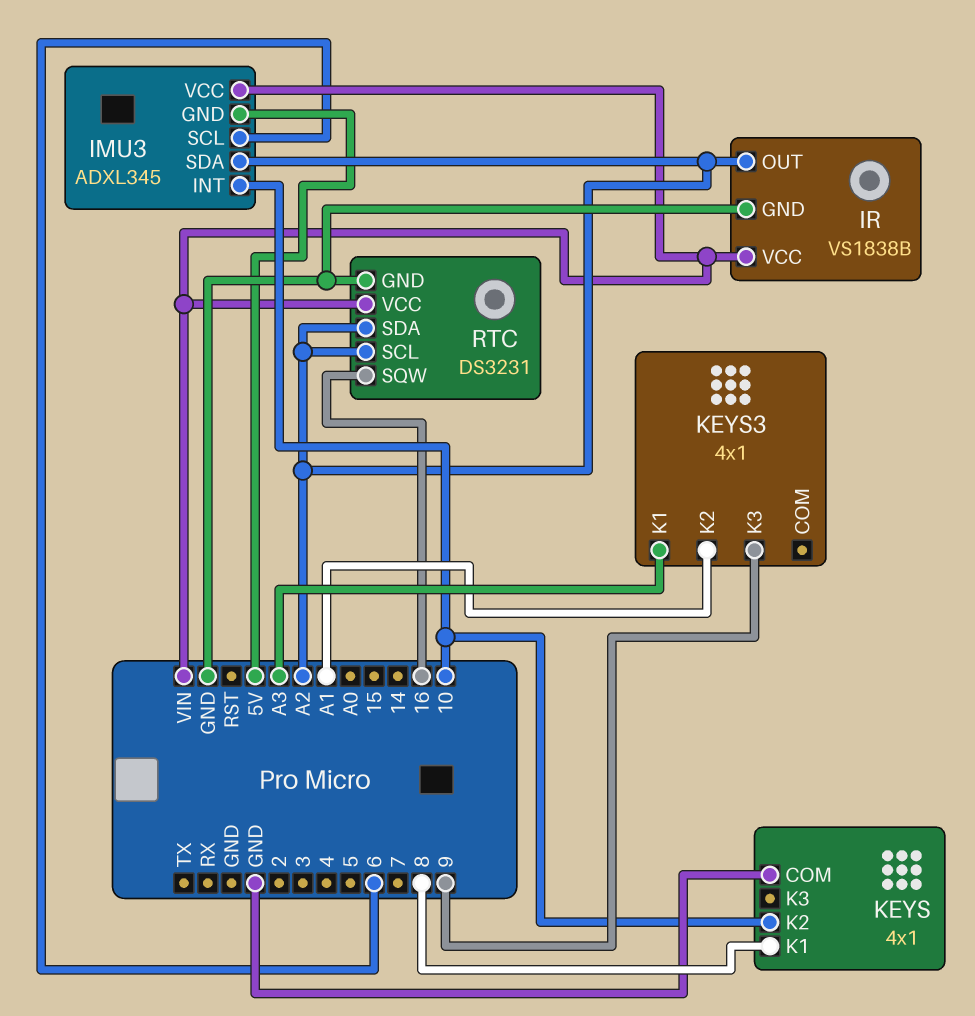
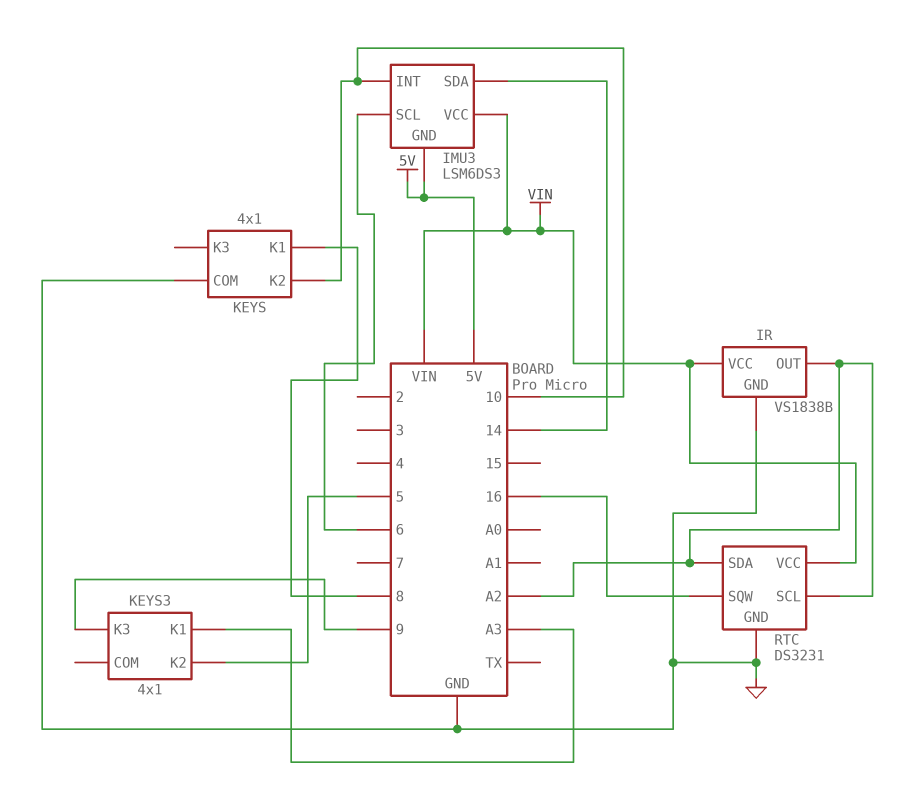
IMU3: ADXL345 -> LSM6DS3
IMU3 pin SDA: A2 -> 14
KEYS3 pin K2: A1 -> 5

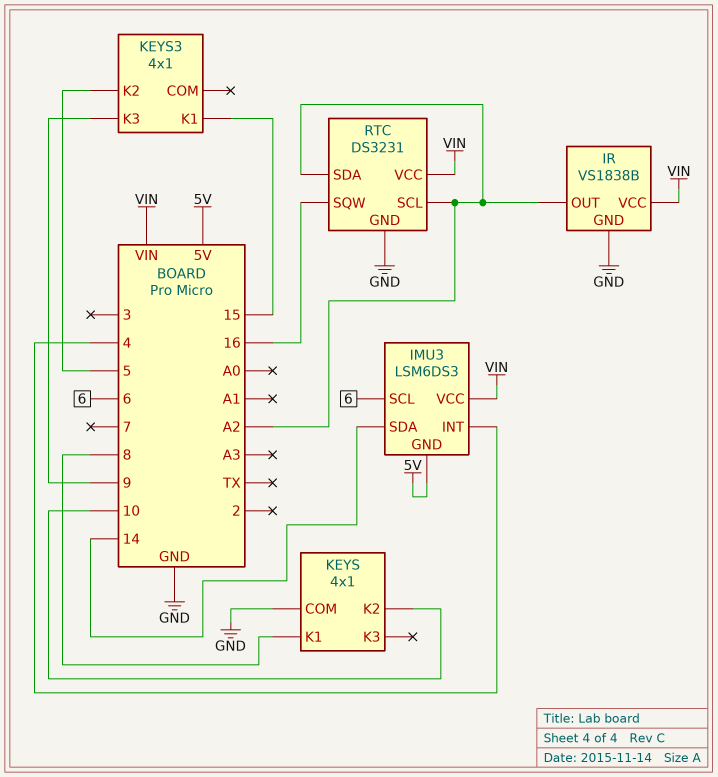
IMU3 pin INT: 10 -> 4
KEYS3 pin K1: A3 -> 15

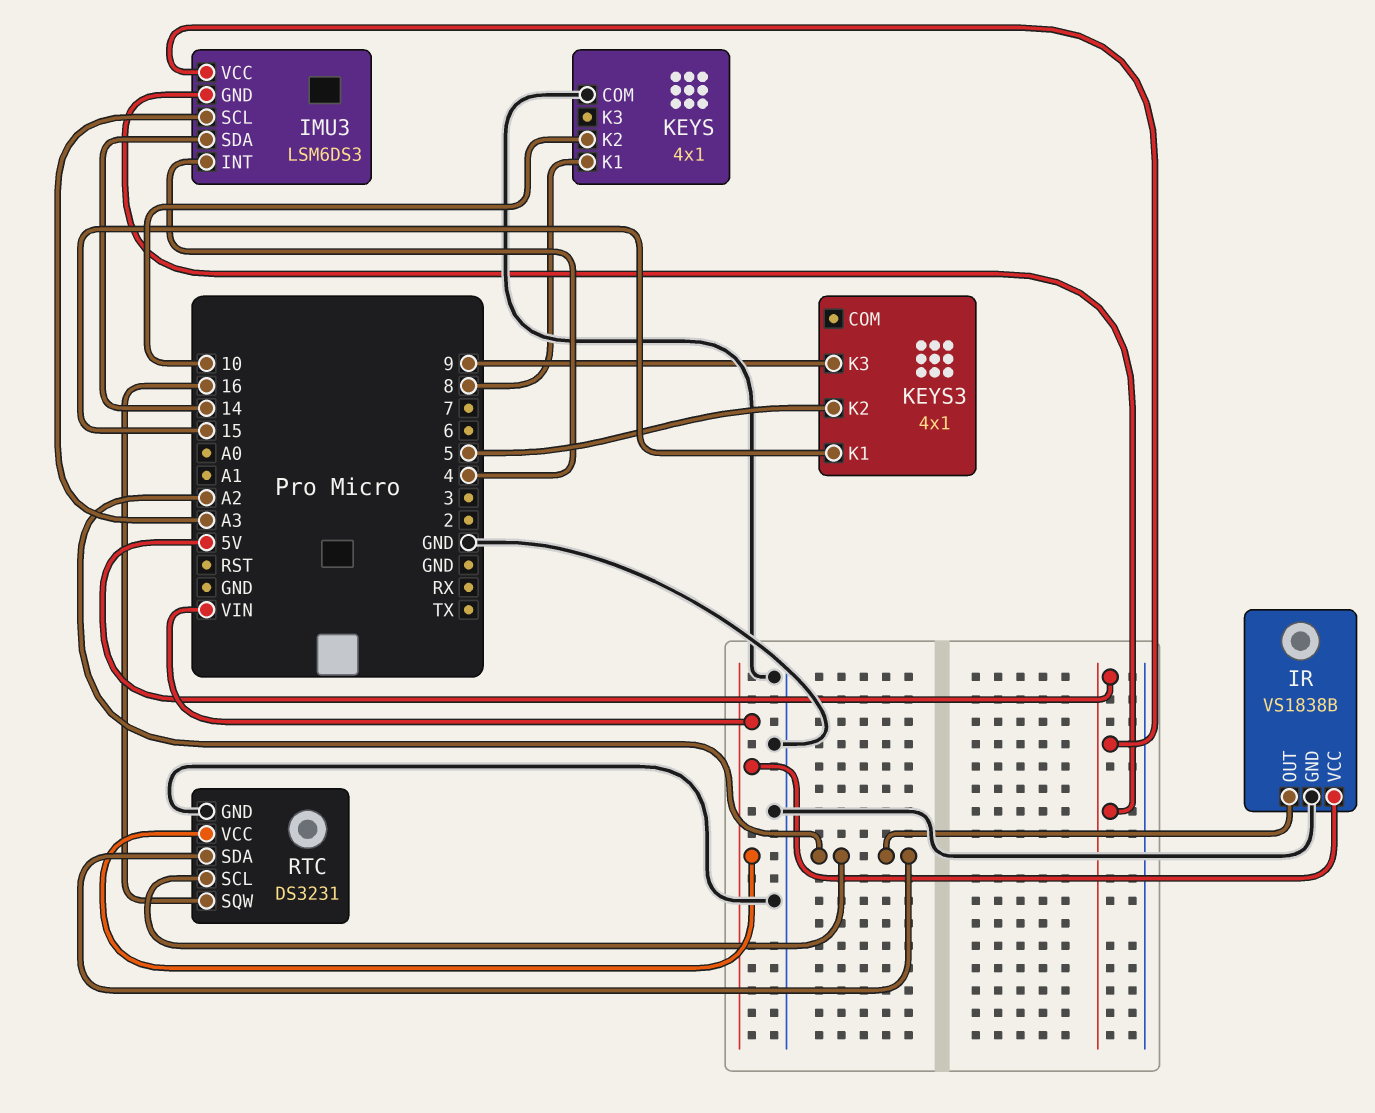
IMU3 pin SCL: 6 -> A3
IMU3 pin VCC: VIN -> 5V

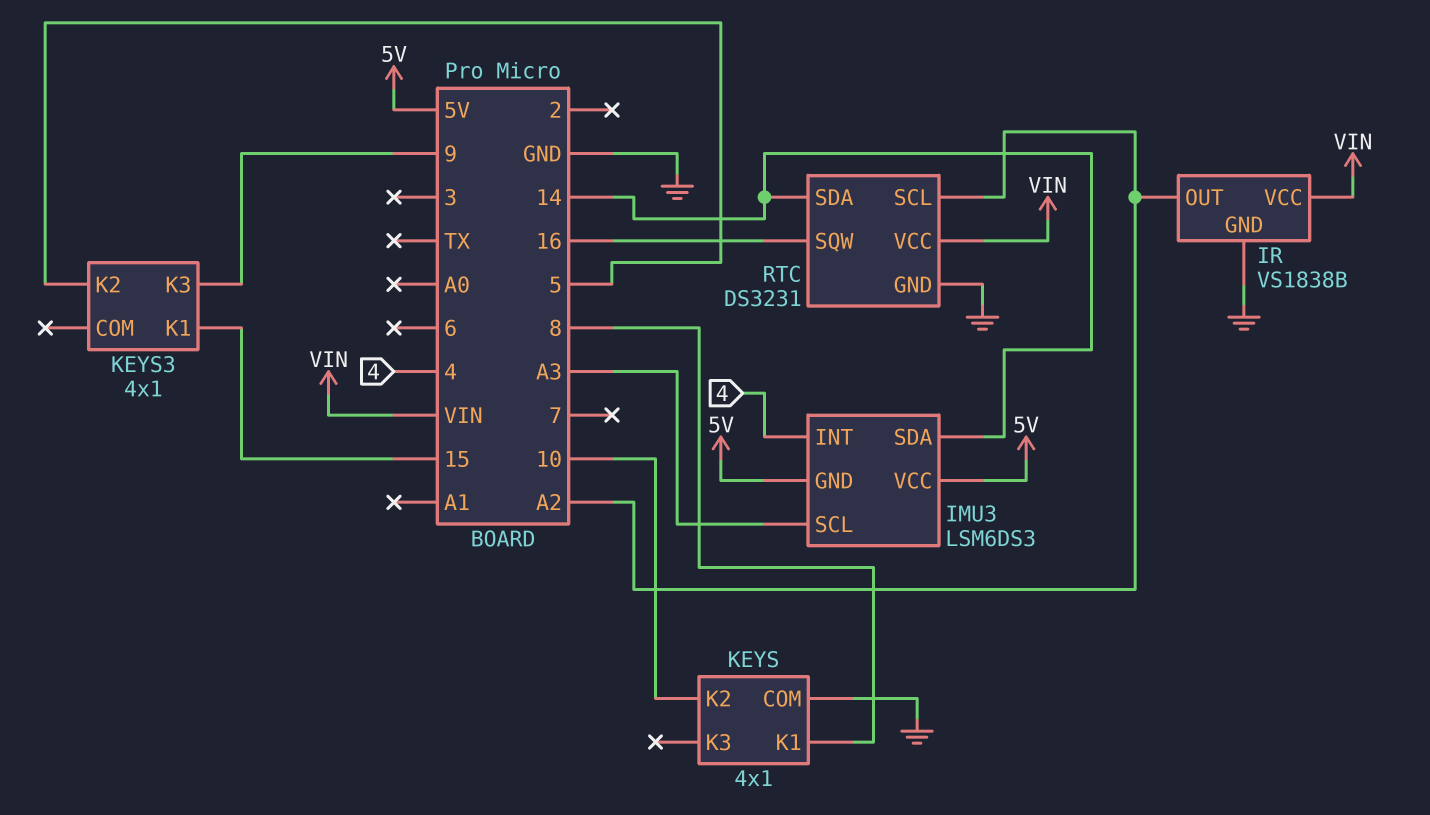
RTC pin SDA: A2 -> 14

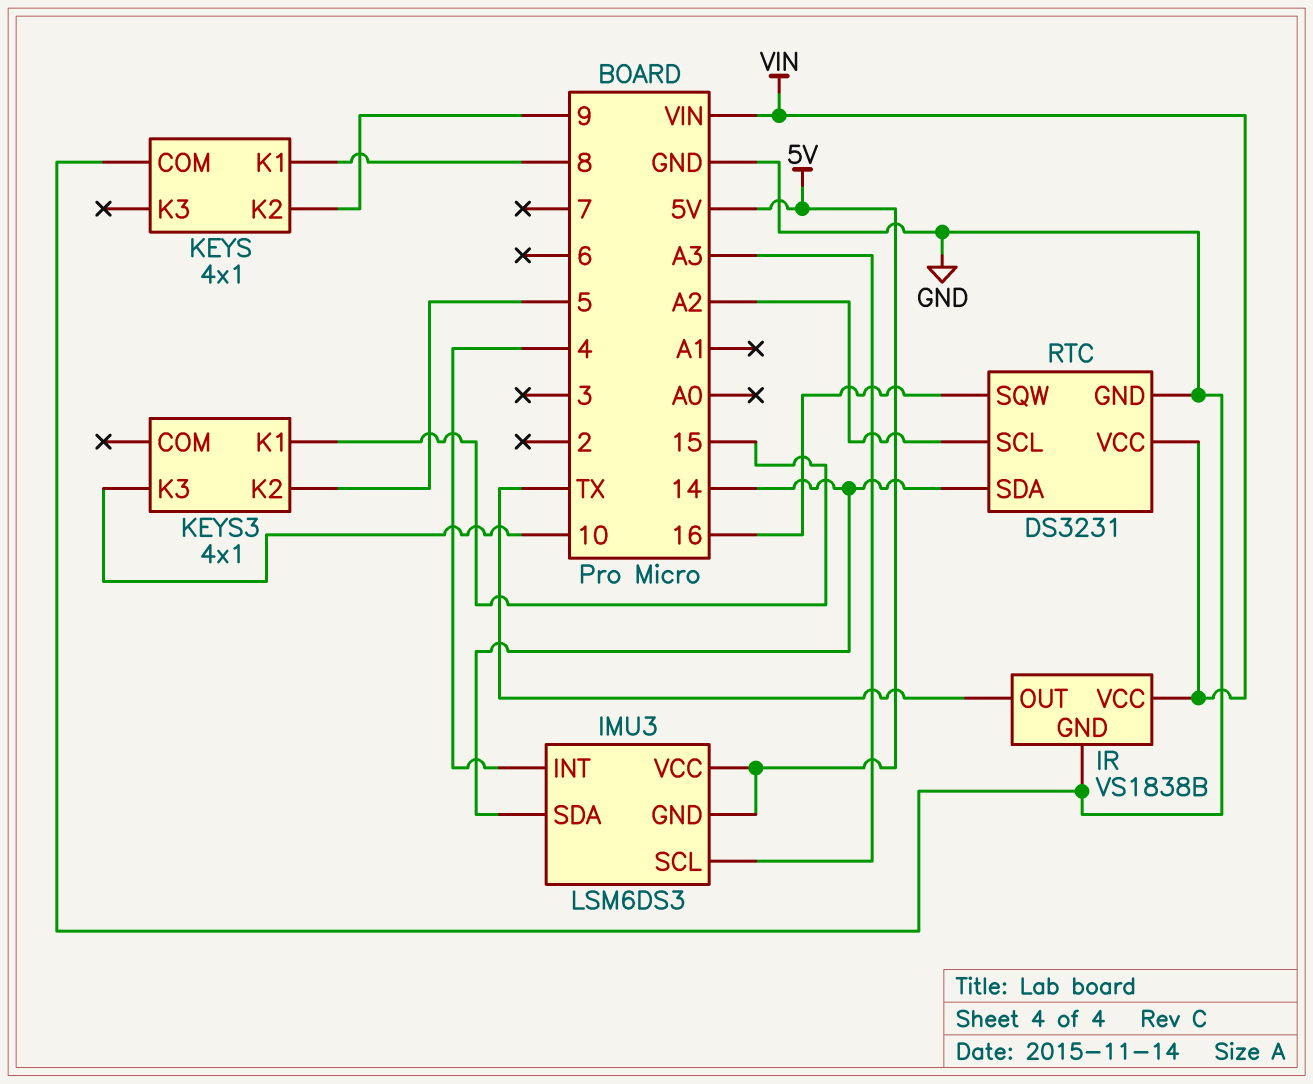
IR pin OUT: A2 -> TX
KEYS pin K2: 10 -> 9
KEYS3 pin K3: 9 -> 10

